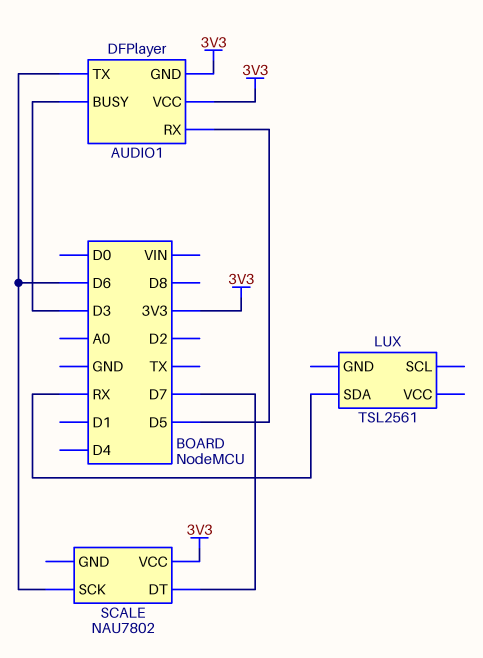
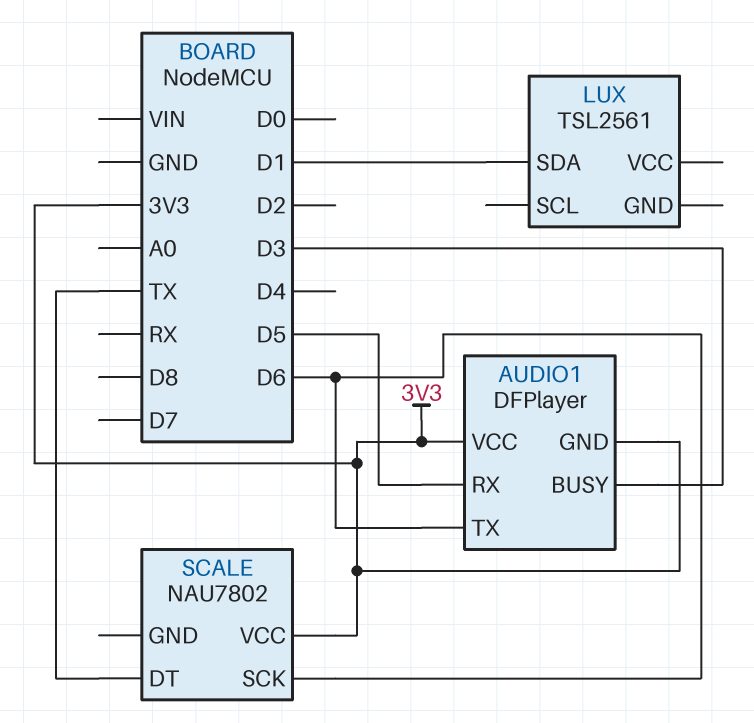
LUX pin SDA: RX -> D1
SCALE pin DT: D7 -> TX

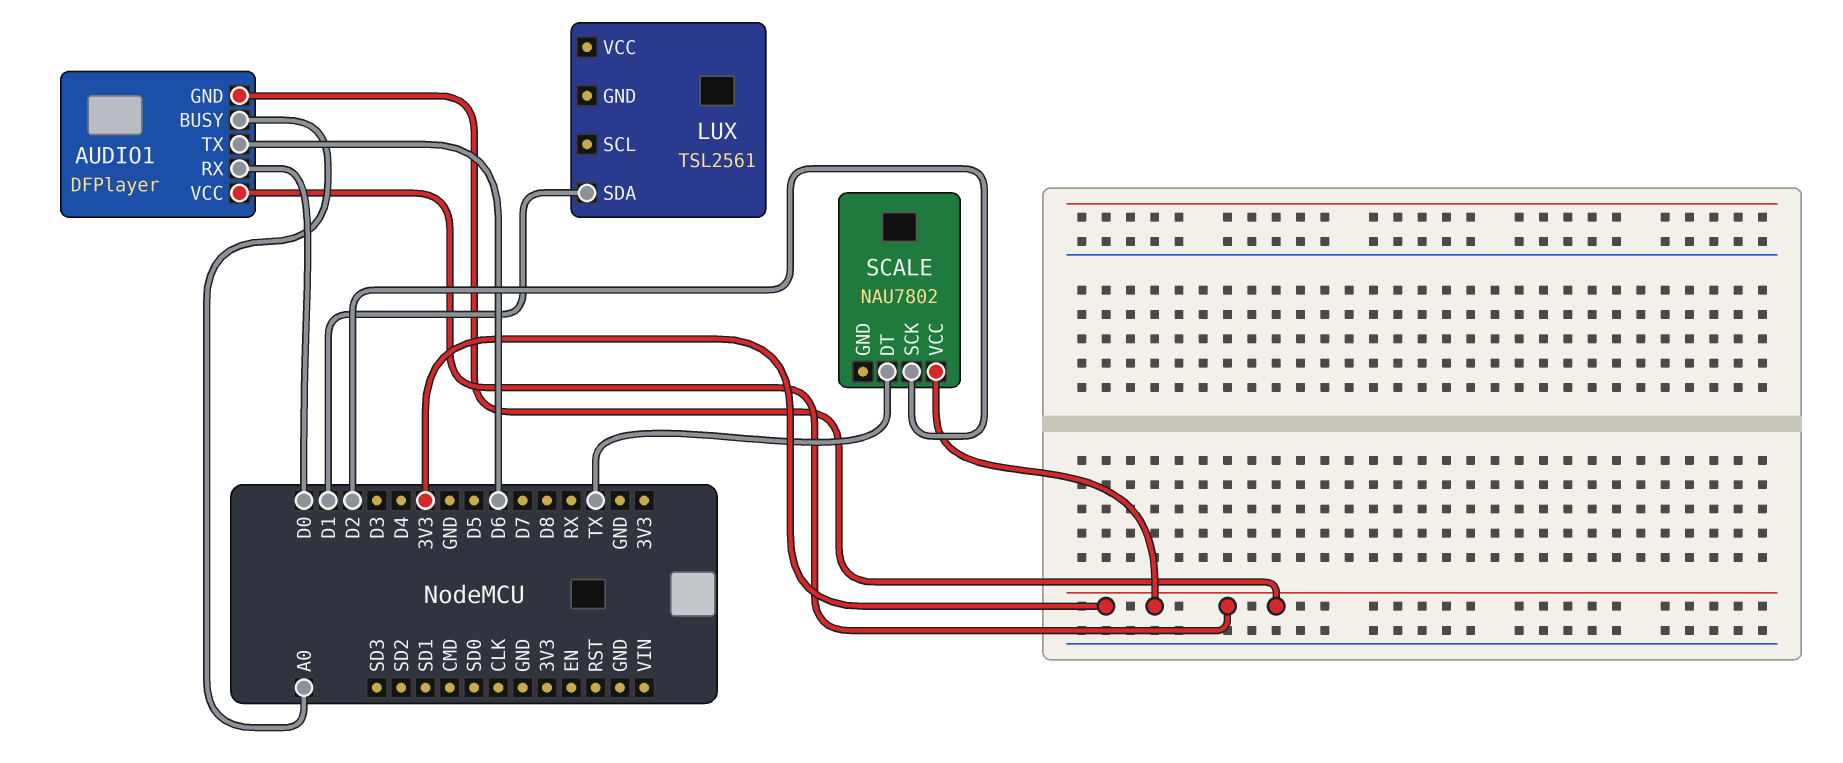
AUDIO1 pin BUSY: D3 -> A0
AUDIO1 pin RX: D5 -> D0
SCALE pin SCK: D6 -> D2

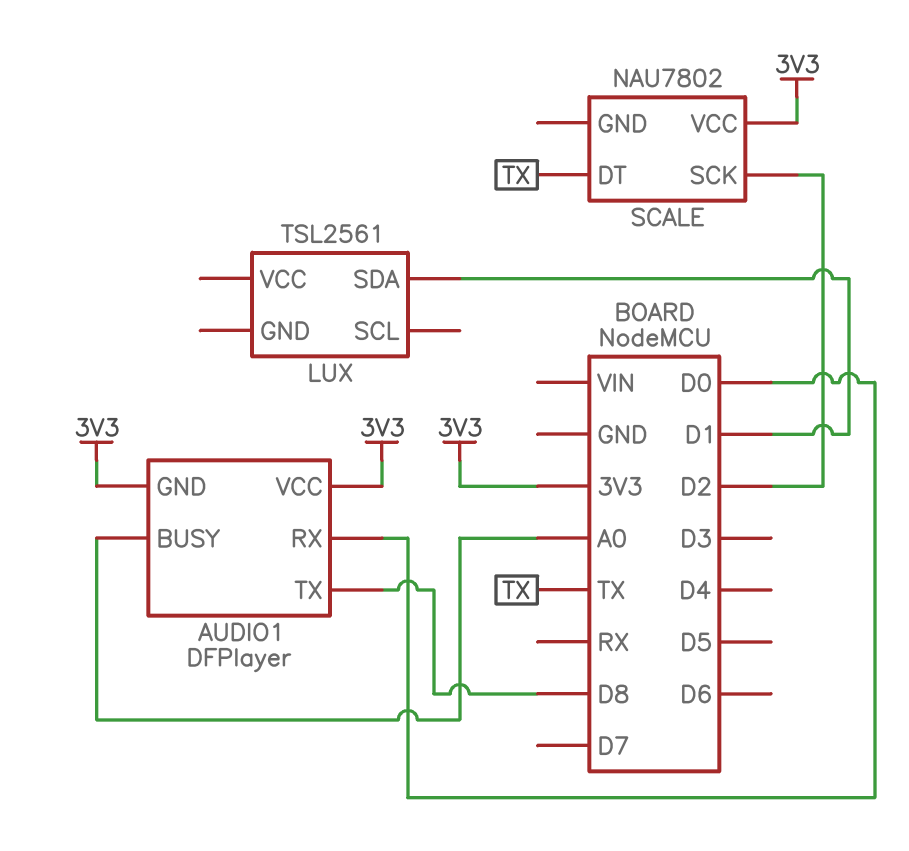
AUDIO1 pin TX: D6 -> D8

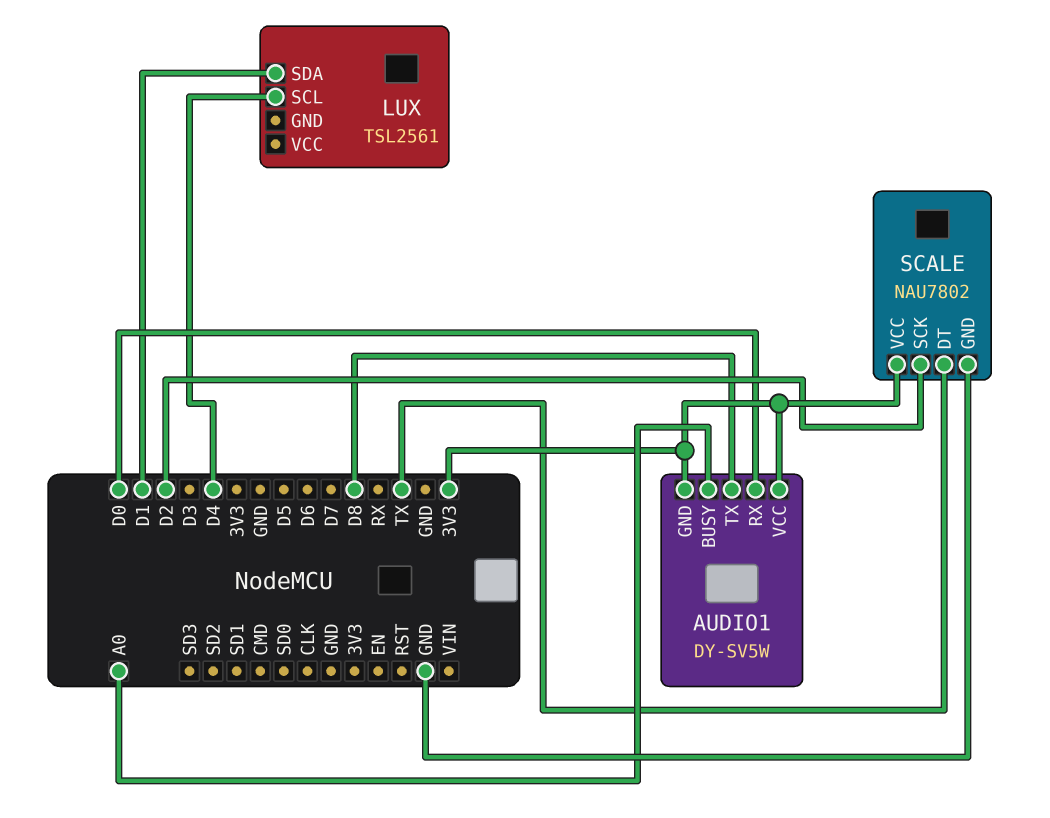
AUDIO1: DFPlayer -> DY-SV5W
LUX pin SCL: none -> D4
SCALE pin GND: none -> GND

